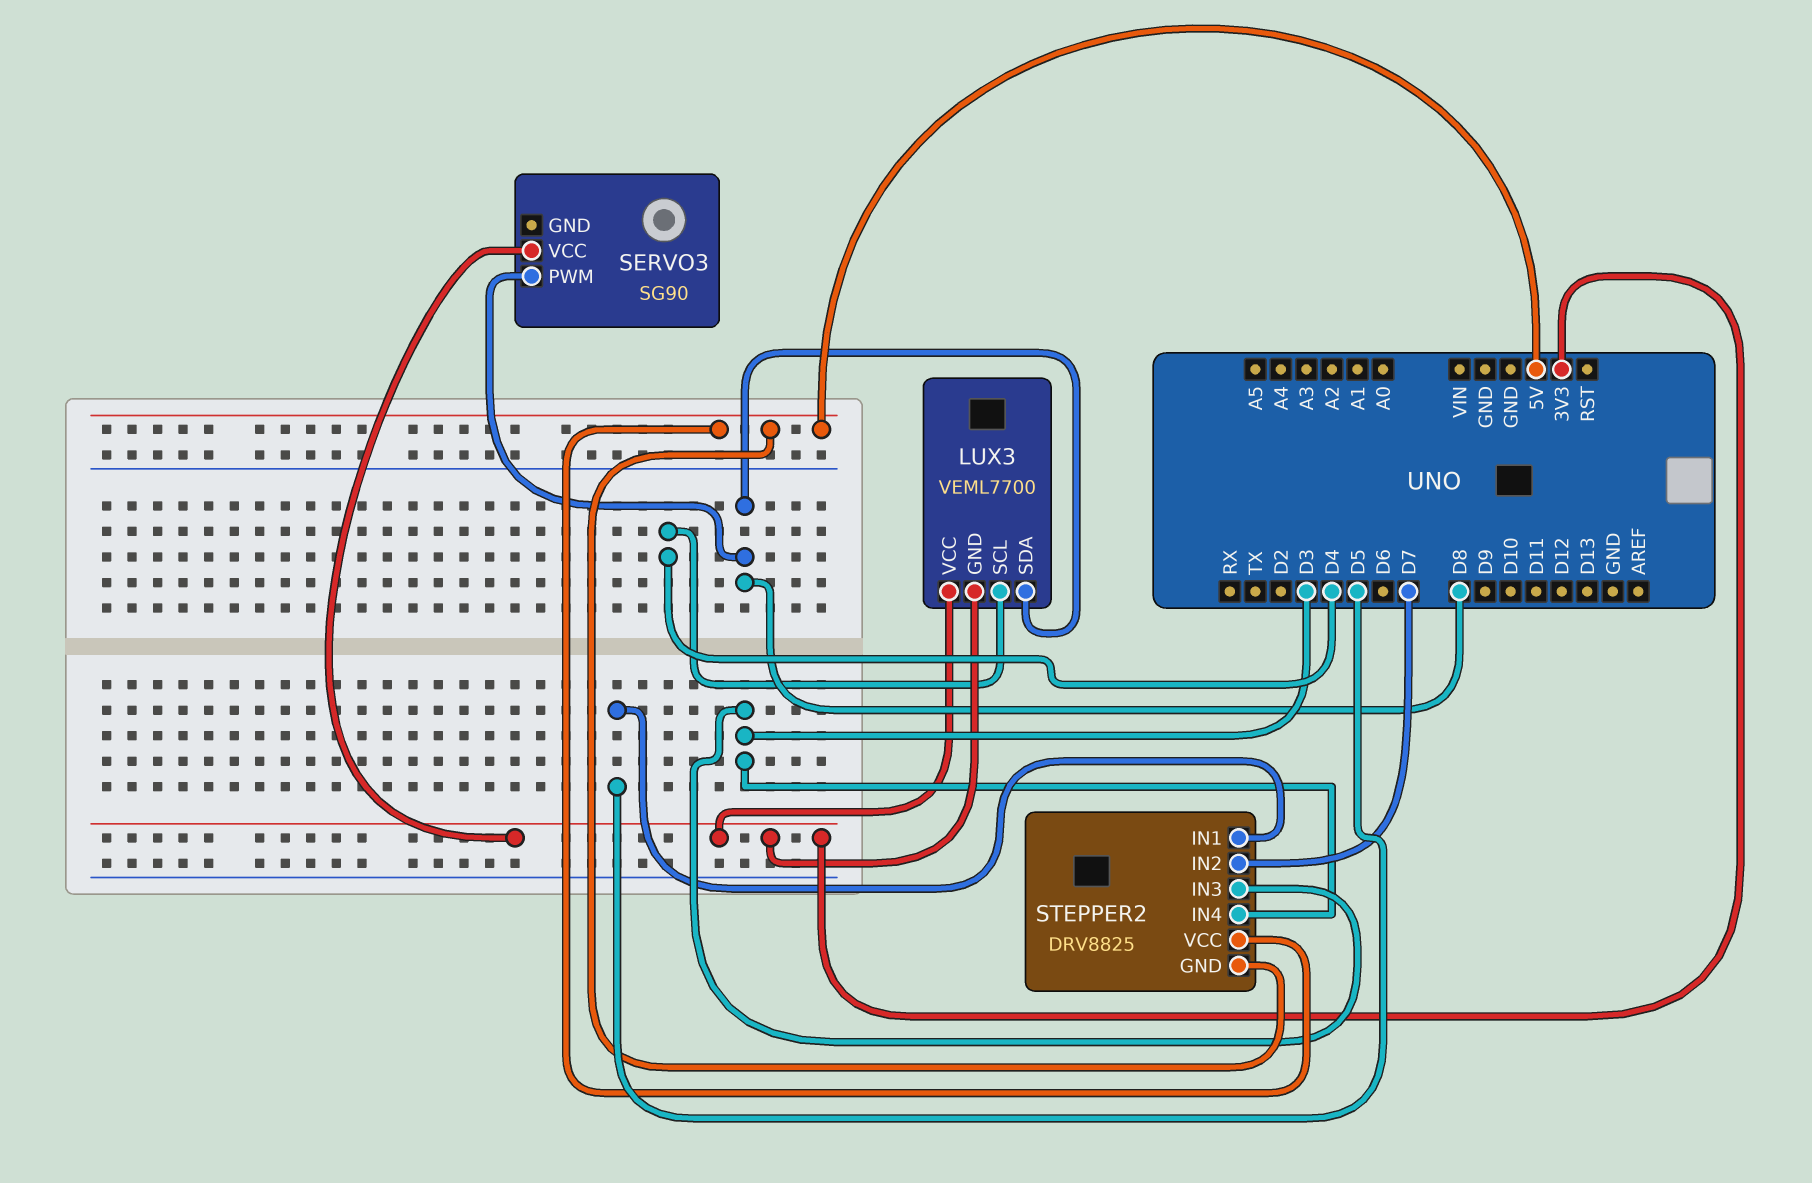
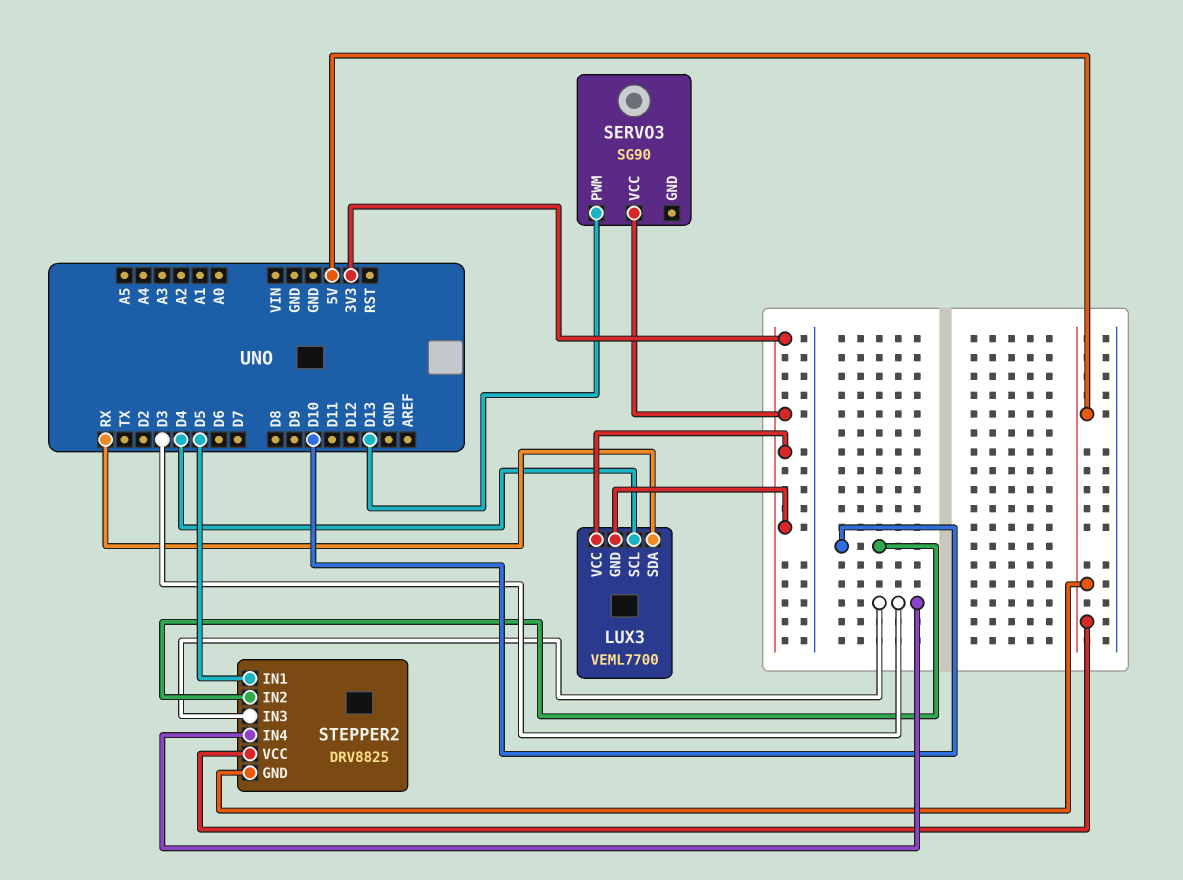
LUX3 pin SDA: D8 -> RX
SERVO3 pin PWM: D8 -> D13
STEPPER2 pin IN2: D7 -> D10

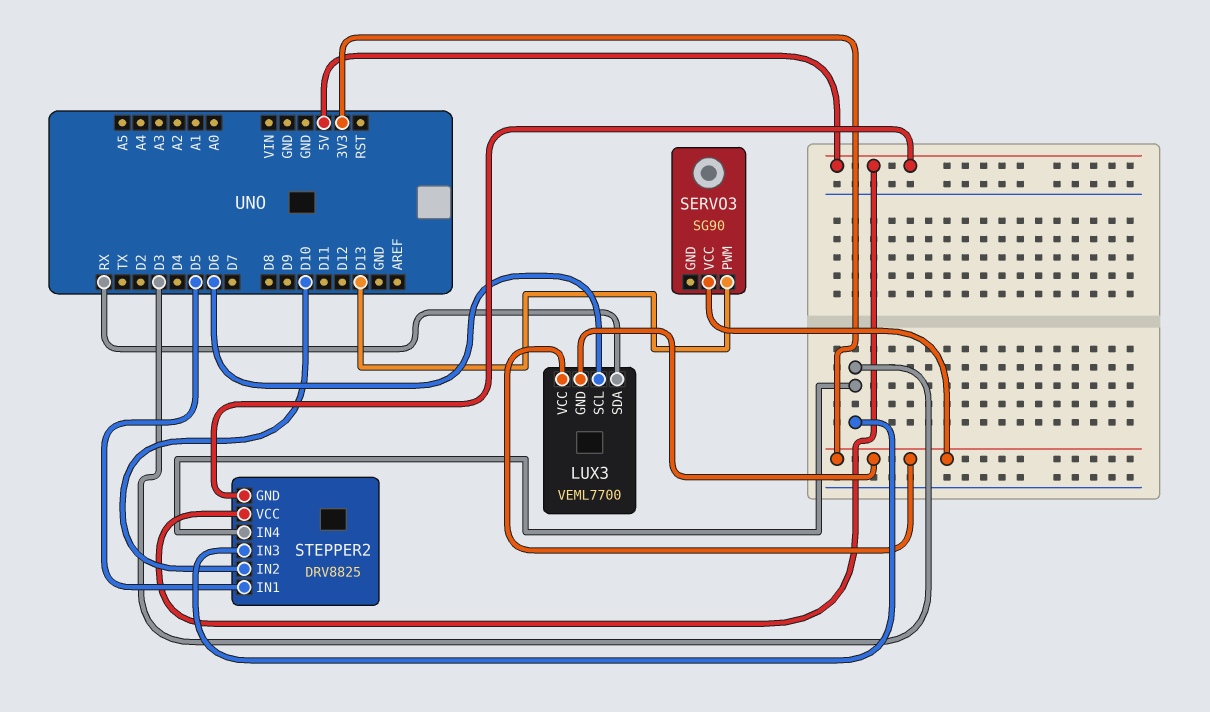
LUX3 pin SCL: D4 -> D6

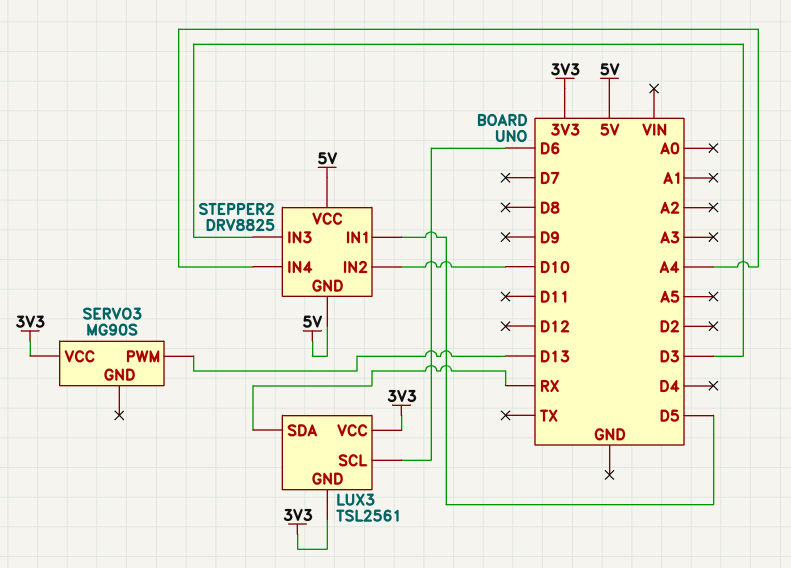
LUX3: VEML7700 -> TSL2561
SERVO3: SG90 -> MG90S
STEPPER2 pin IN4: D3 -> A4

